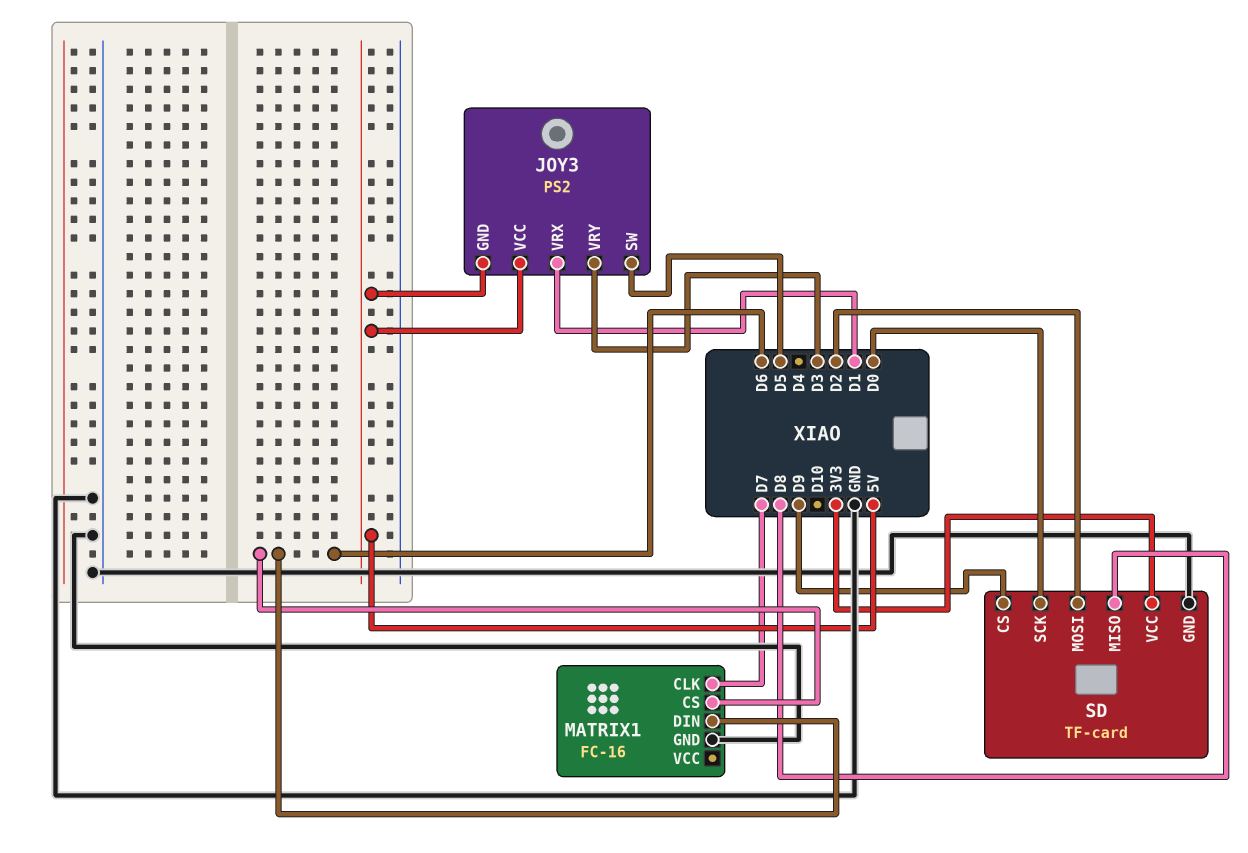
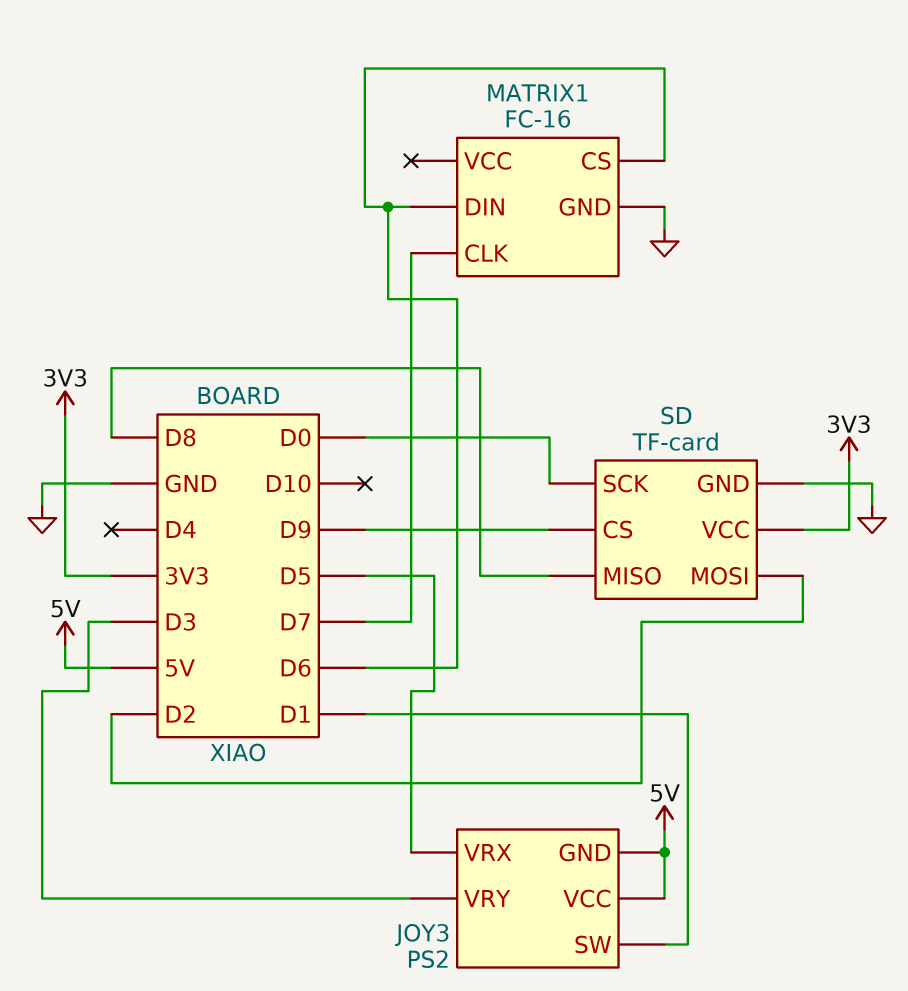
JOY3 pin SW: D5 -> D1
JOY3 pin VRX: D1 -> D5

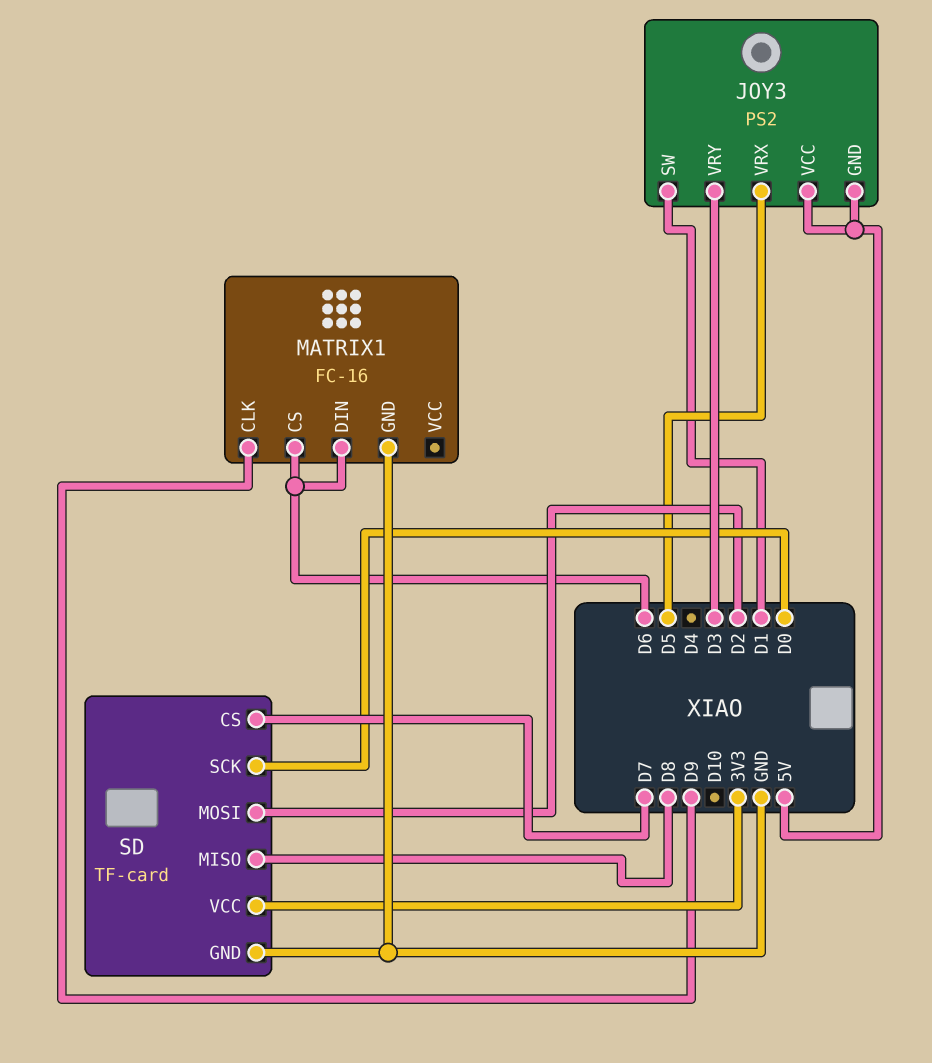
MATRIX1 pin CLK: D7 -> D9
SD pin CS: D9 -> D7

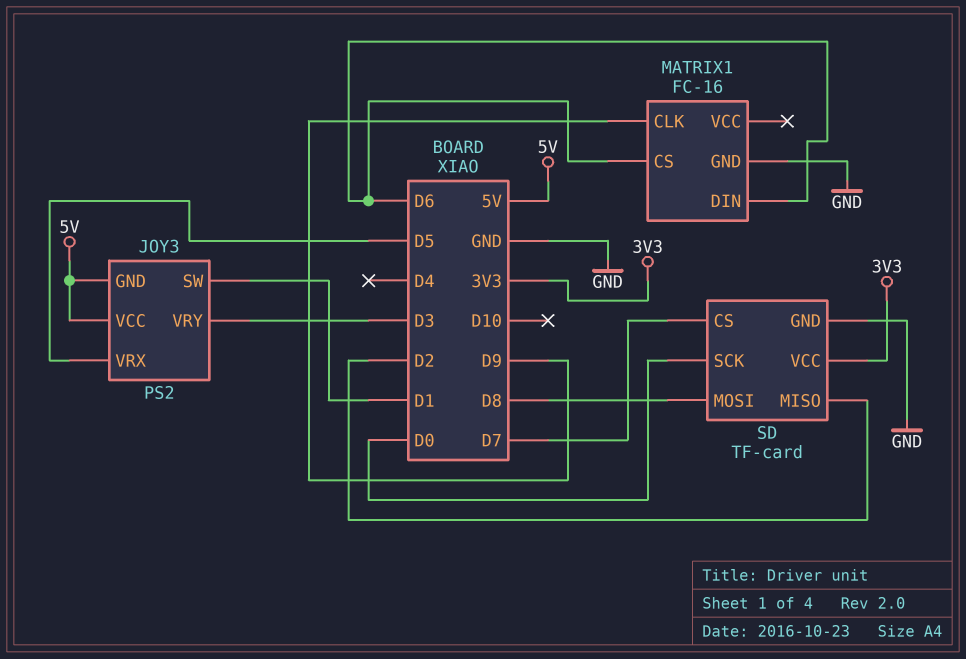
SD pin MISO: D8 -> D2
SD pin MOSI: D2 -> D8

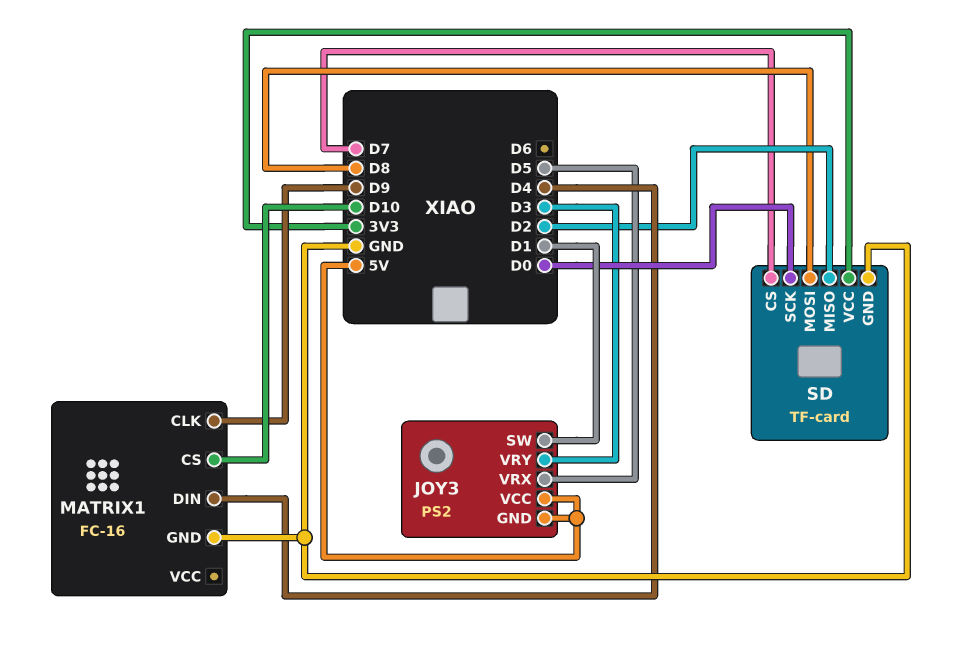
MATRIX1 pin CS: D6 -> D10
MATRIX1 pin DIN: D6 -> D4

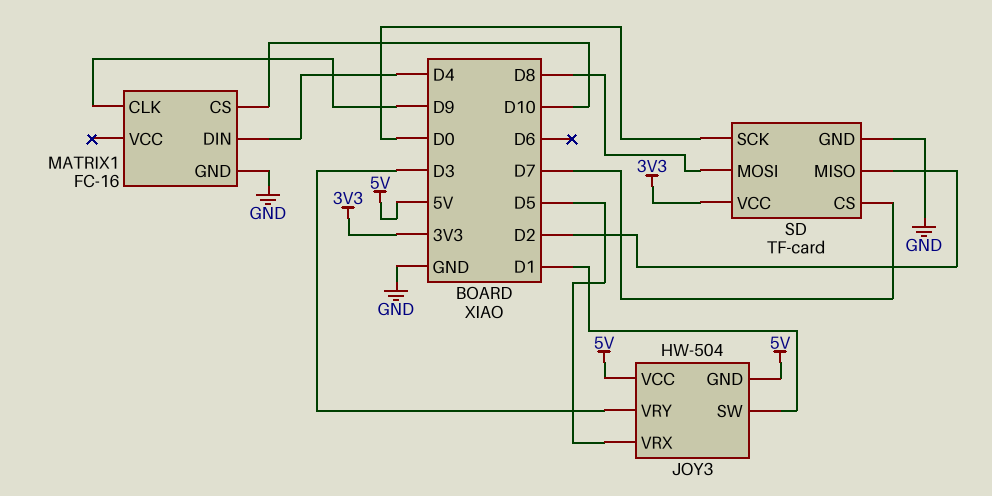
JOY3: PS2 -> HW-504

